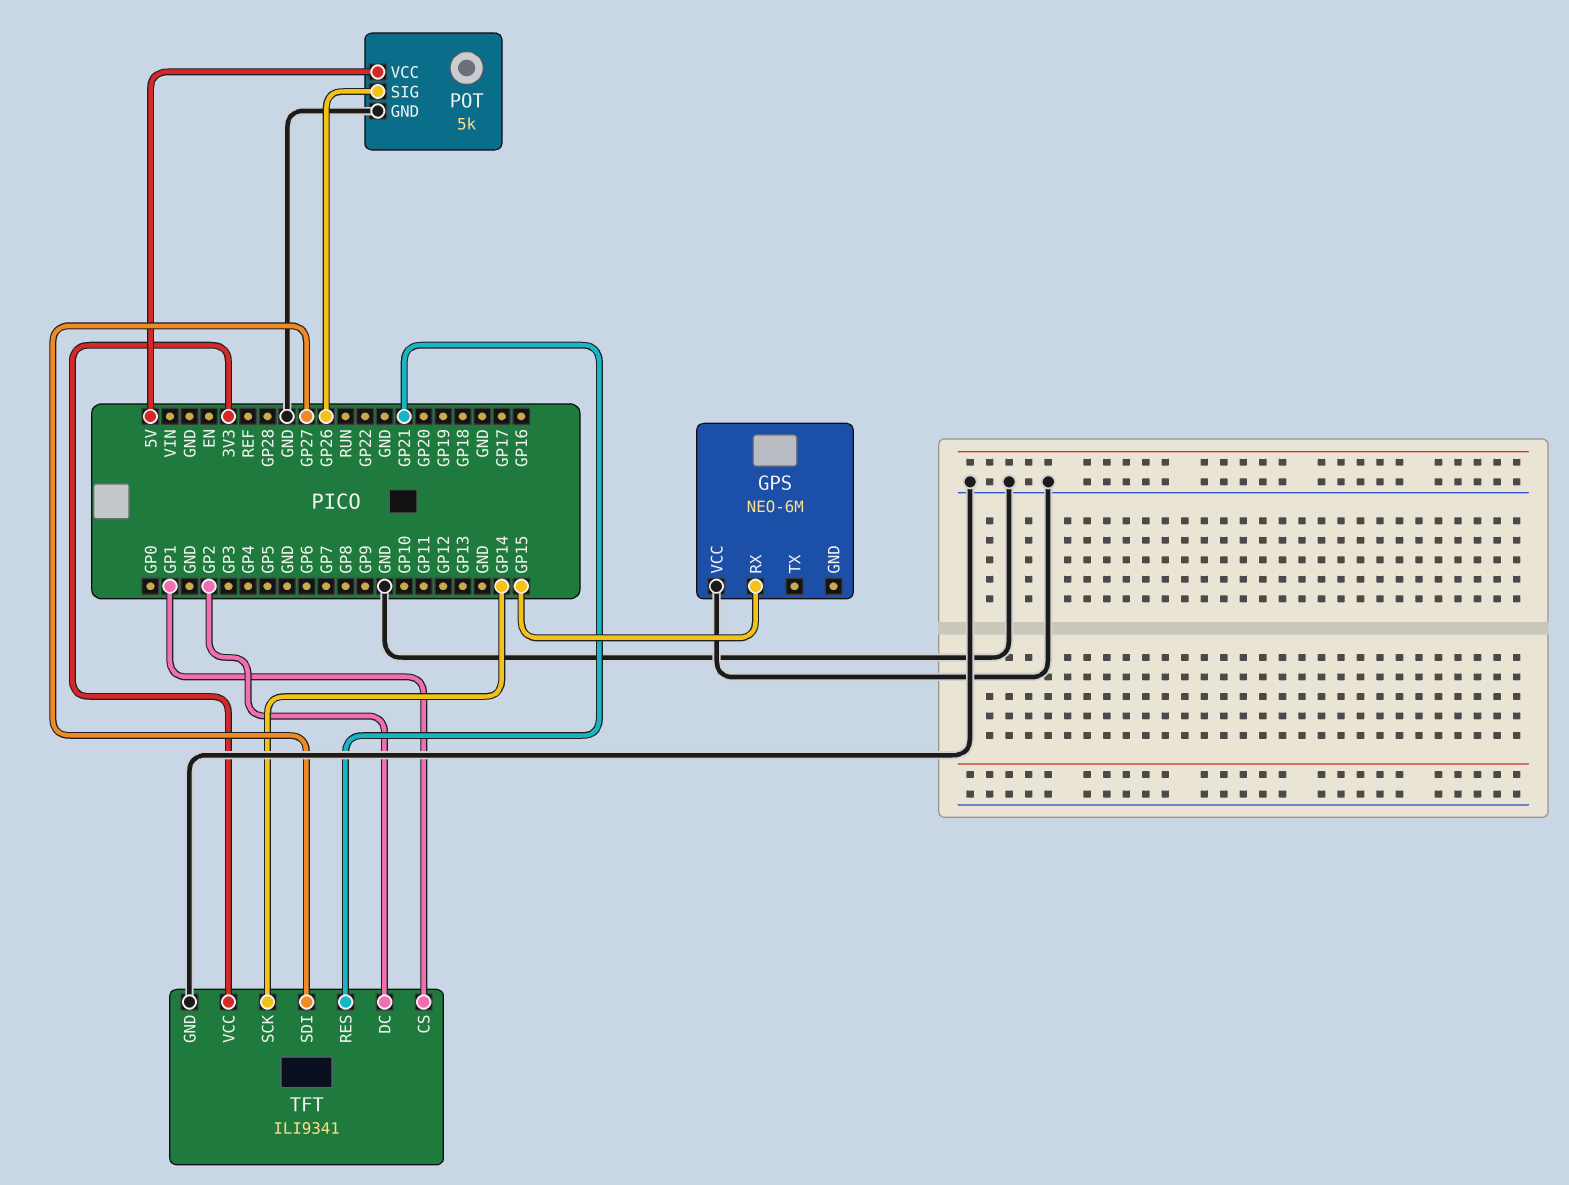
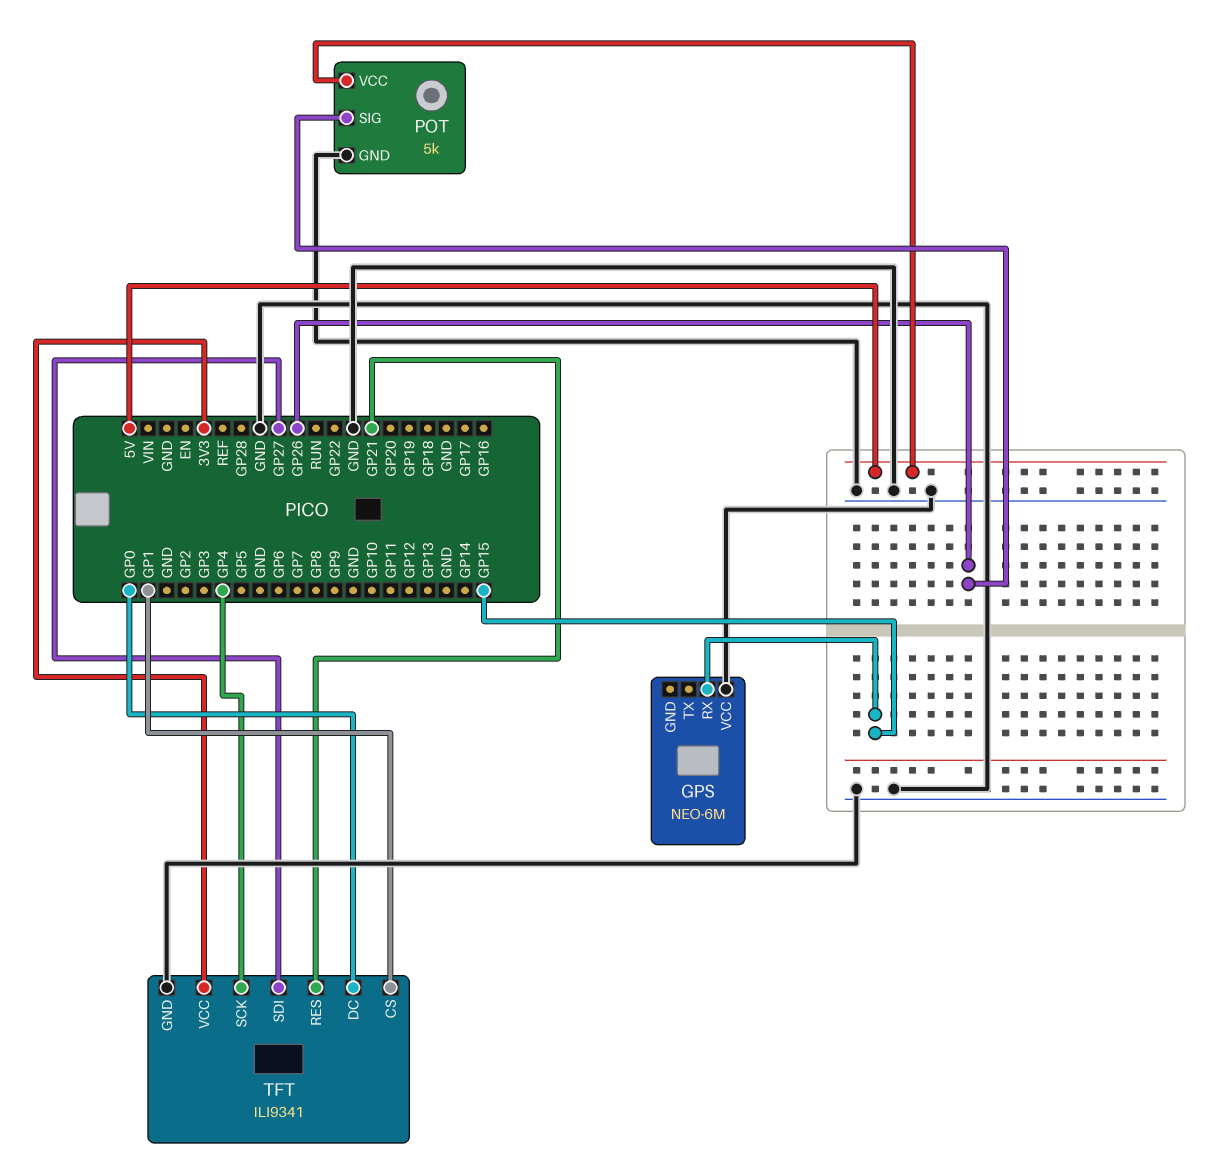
TFT pin DC: GP2 -> GP0
TFT pin SCK: GP14 -> GP4

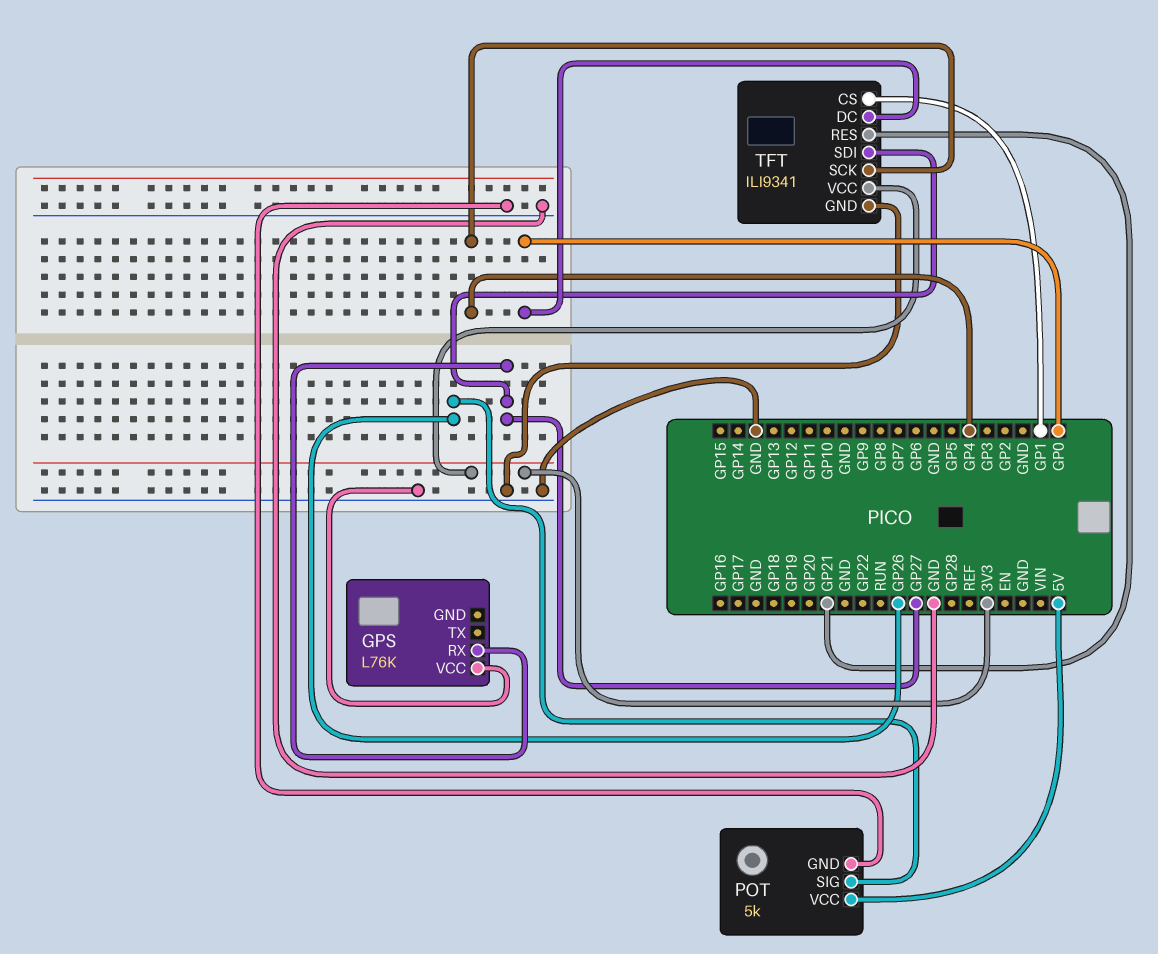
GPS: NEO-6M -> L76K
GPS pin RX: GP15 -> GP27

